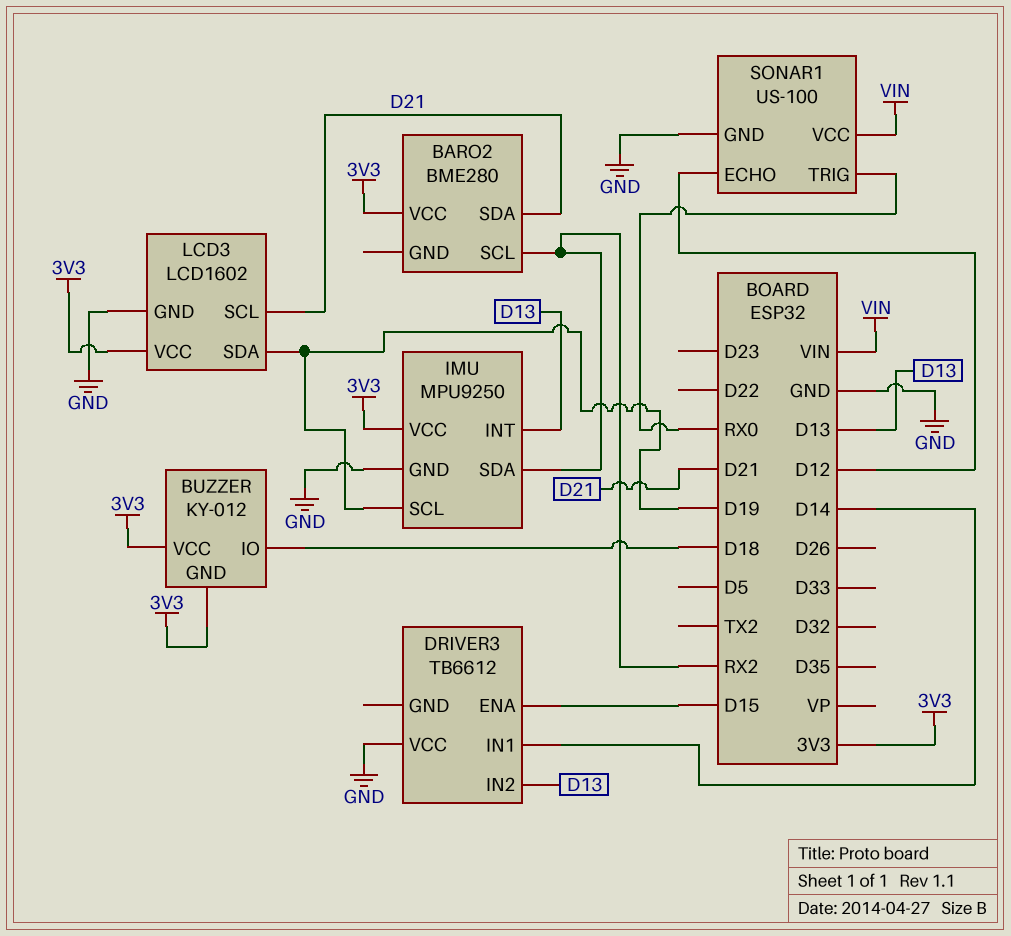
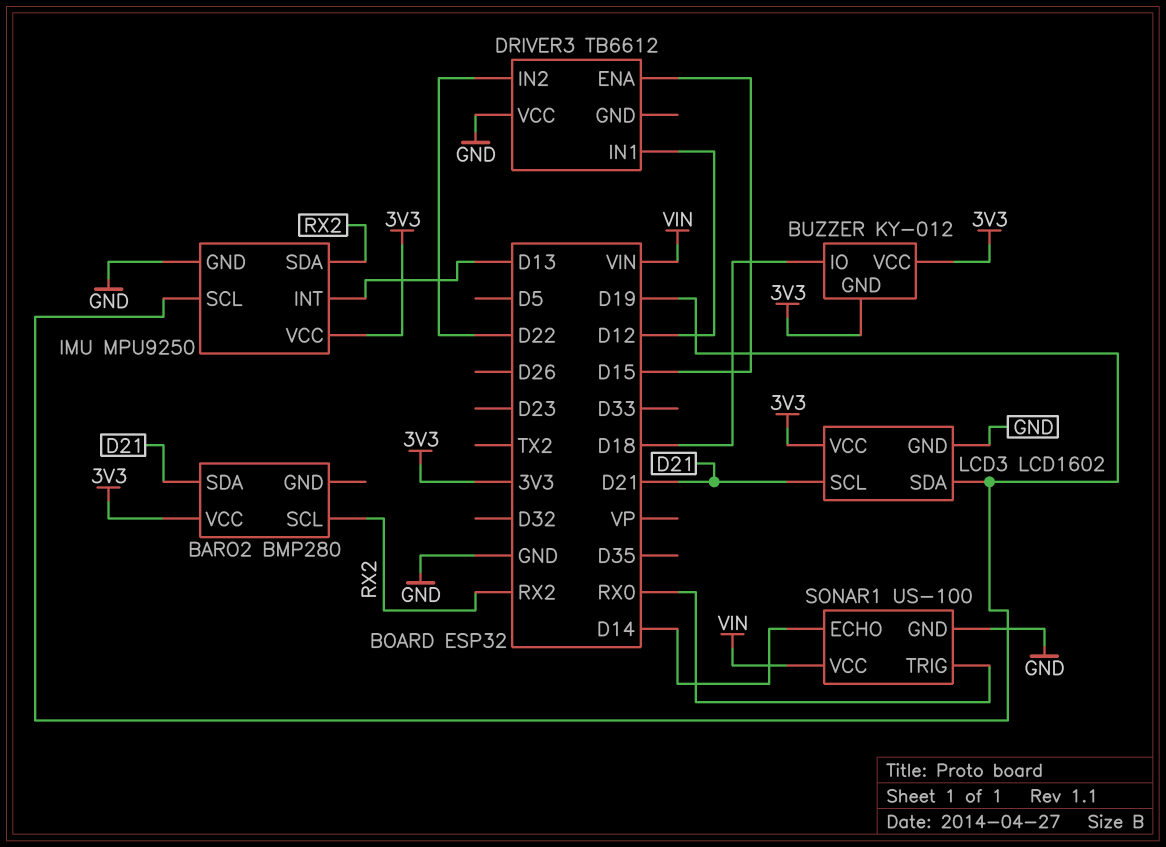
BARO2: BME280 -> BMP280
DRIVER3 pin IN1: D14 -> D12
DRIVER3 pin IN2: D13 -> D22
SONAR1 pin ECHO: D12 -> D14

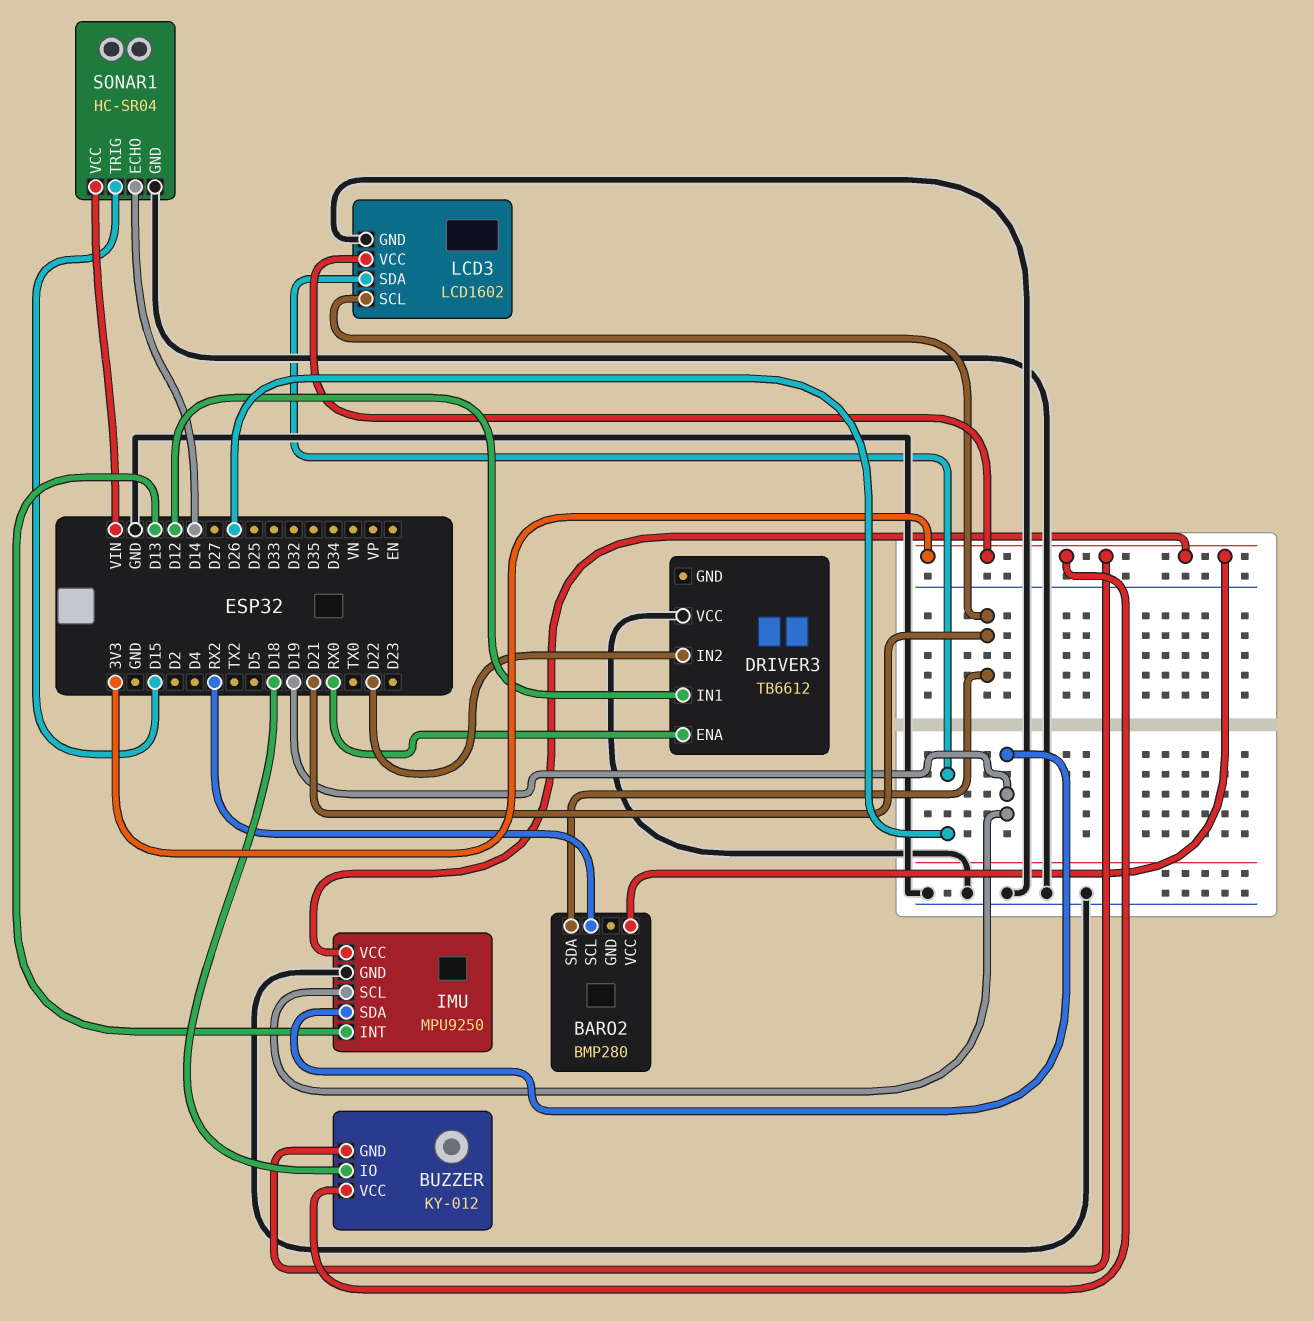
DRIVER3 pin ENA: D15 -> RX0
IMU pin SDA: RX2 -> D19
LCD3 pin SDA: D19 -> D26
SONAR1: US-100 -> HC-SR04
SONAR1 pin TRIG: RX0 -> D15

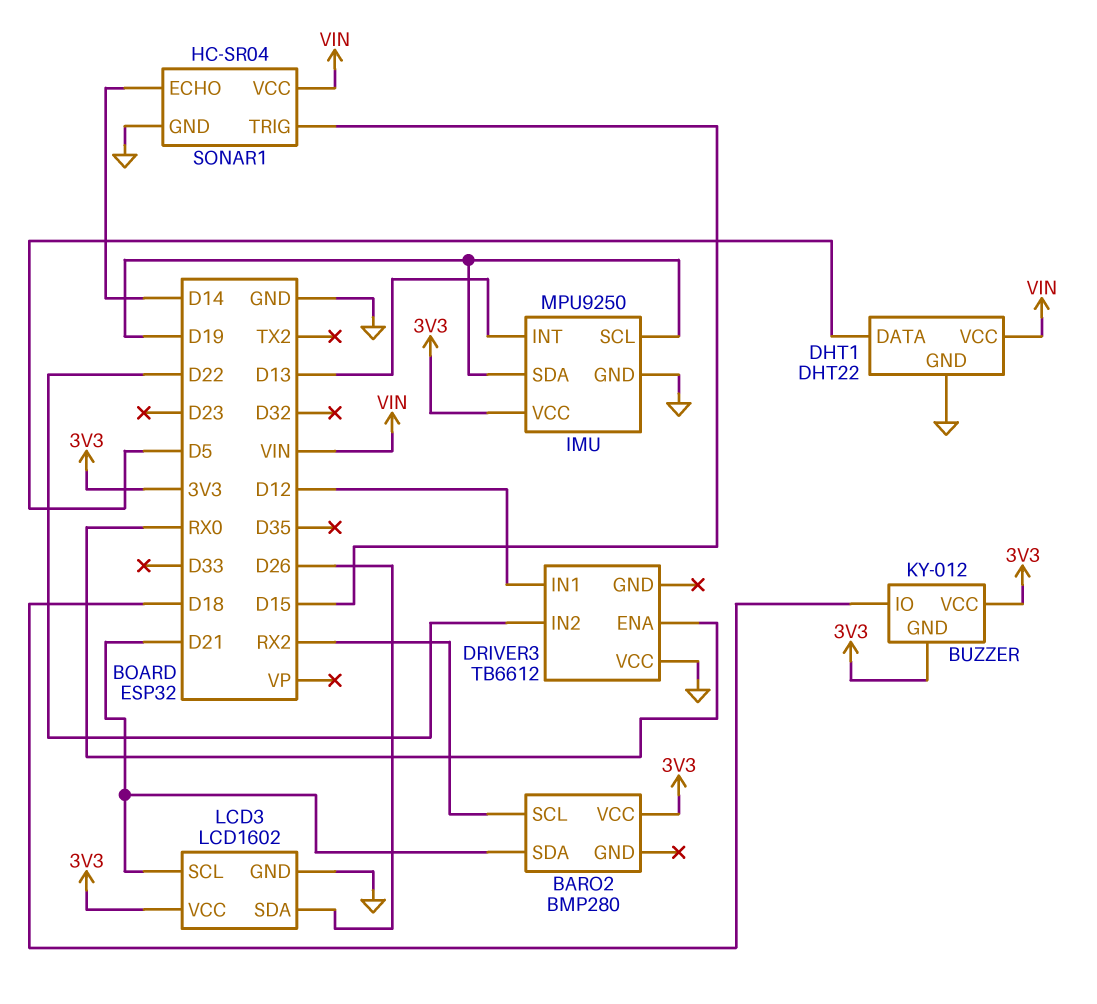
DHT1: none -> DHT22
DHT1 pin DATA: none -> D5
DHT1 pin GND: none -> GND
DHT1 pin VCC: none -> VIN

